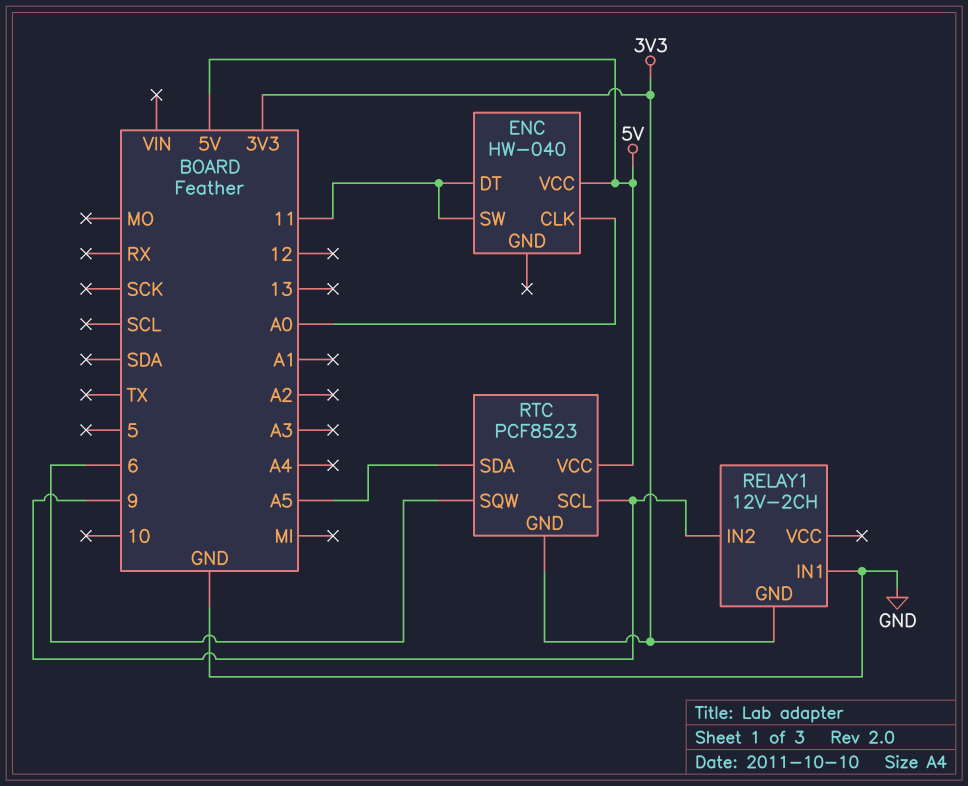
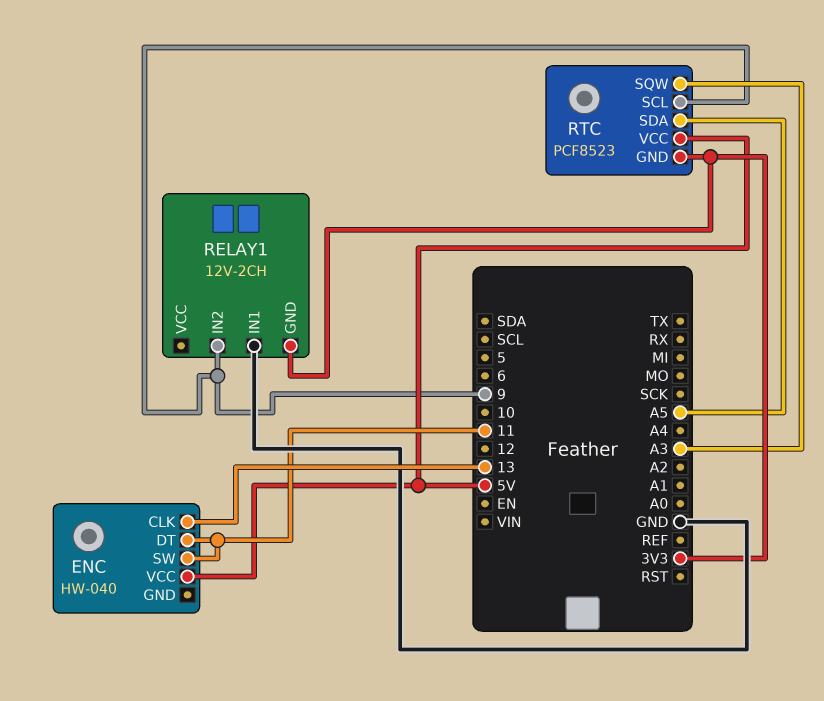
ENC pin CLK: A0 -> 13
RTC pin SQW: 6 -> A3

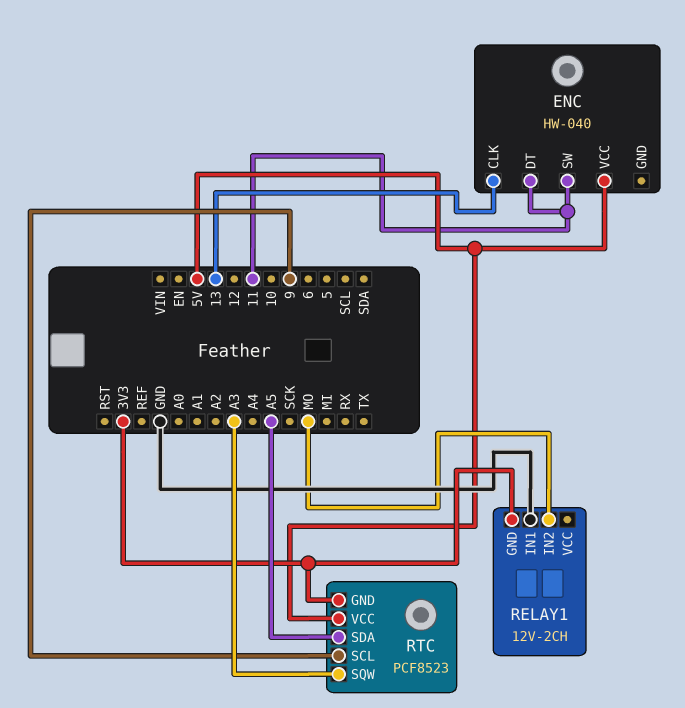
RELAY1 pin IN2: 9 -> MO

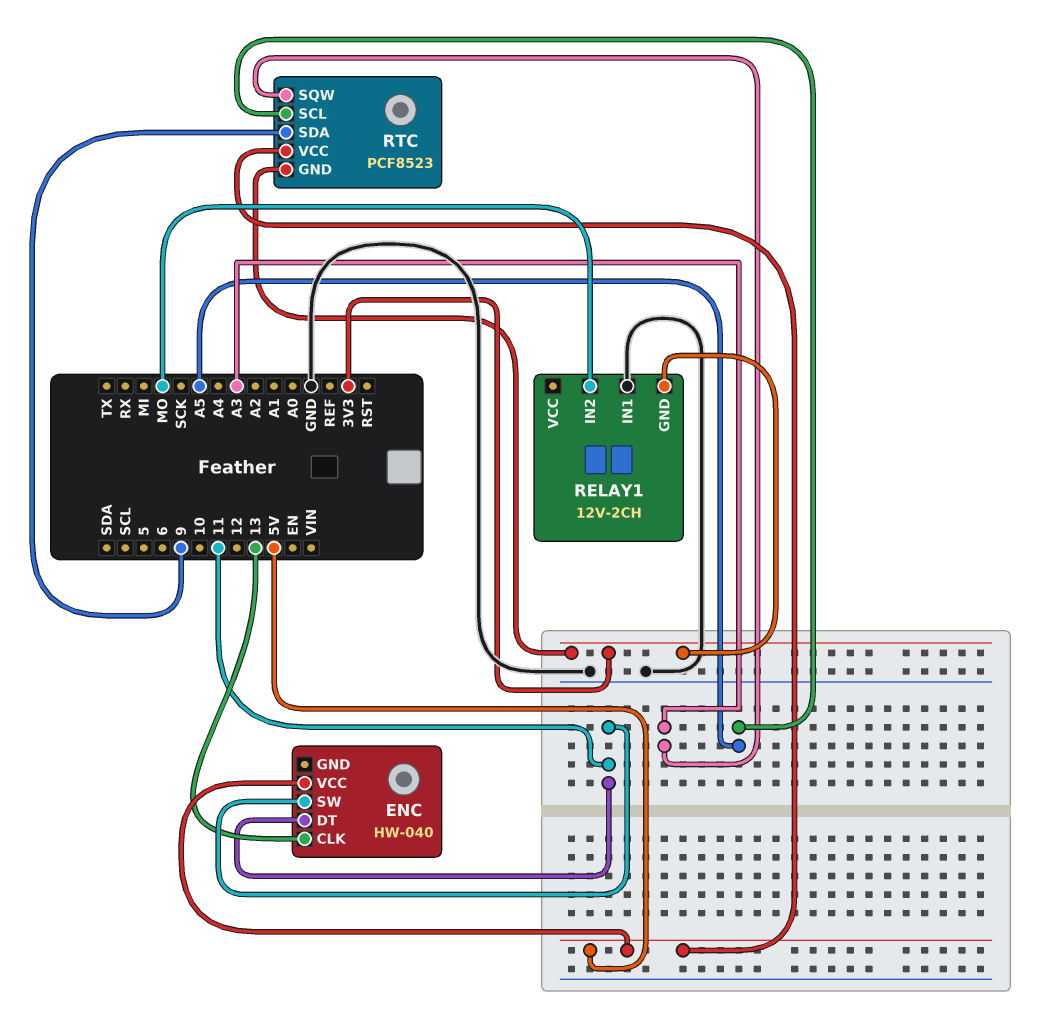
RTC pin SCL: 9 -> A5
RTC pin SDA: A5 -> 9

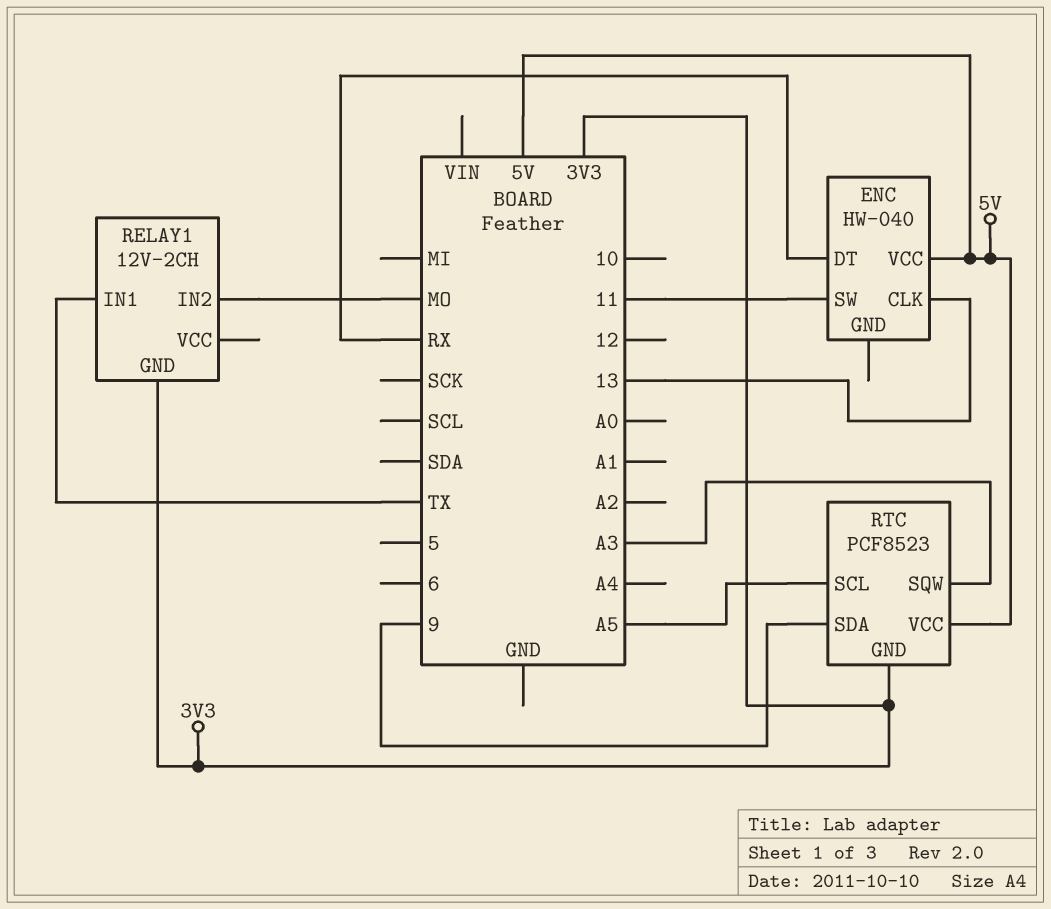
ENC pin DT: 11 -> RX
RELAY1 pin IN1: GND -> TX

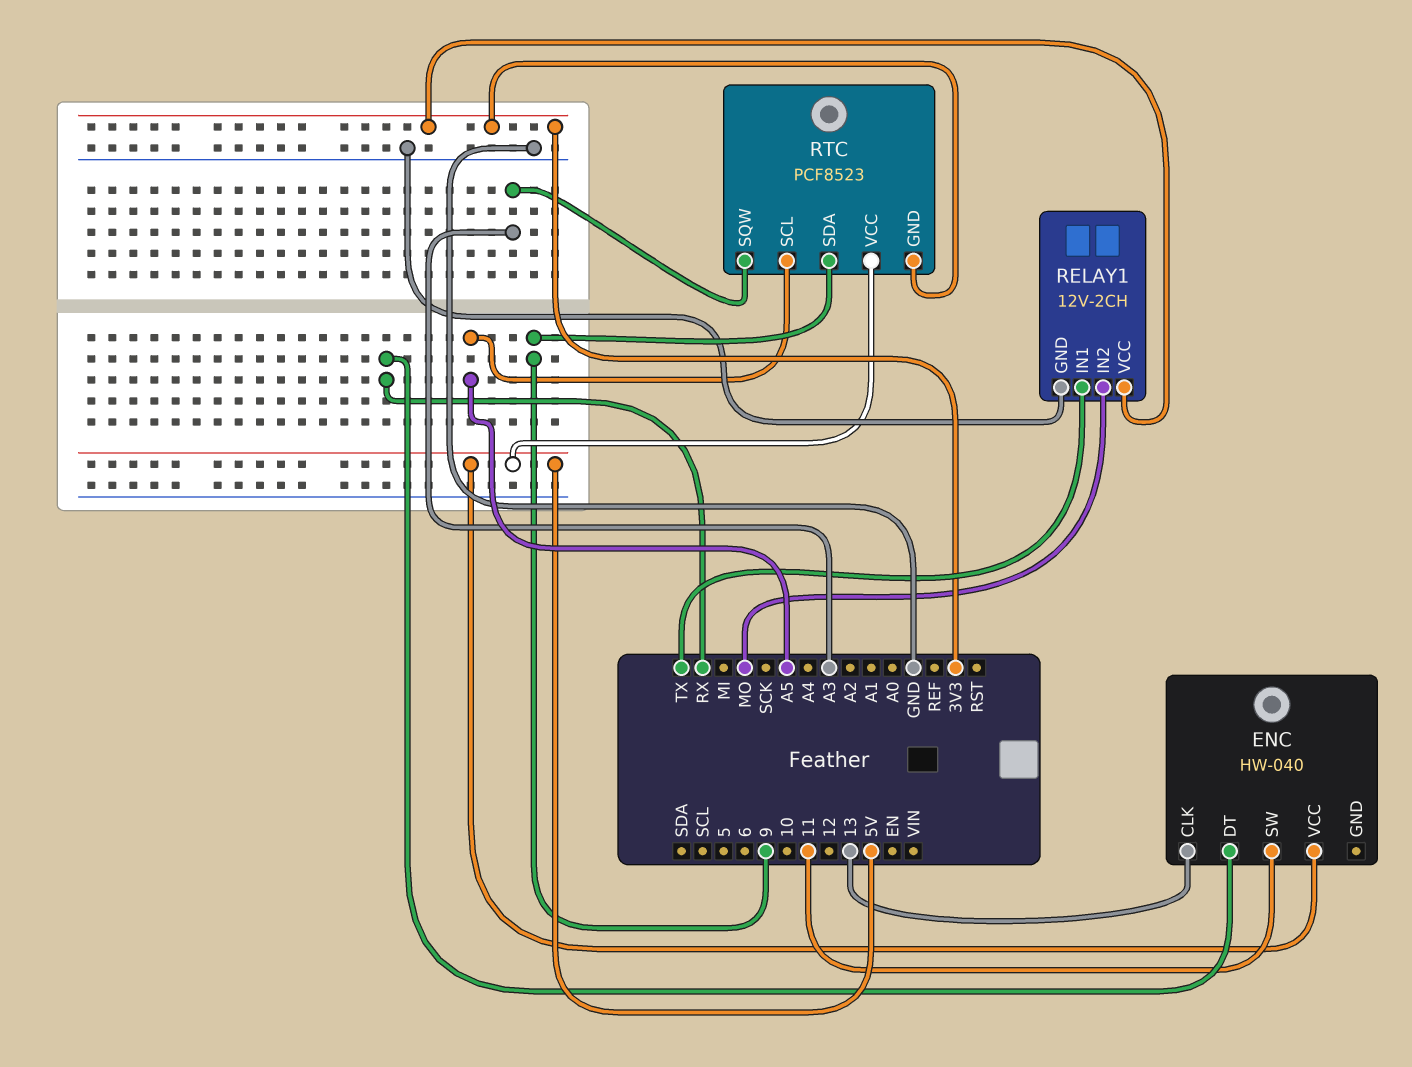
RELAY1 pin GND: 3V3 -> GND
RELAY1 pin VCC: none -> 3V3

